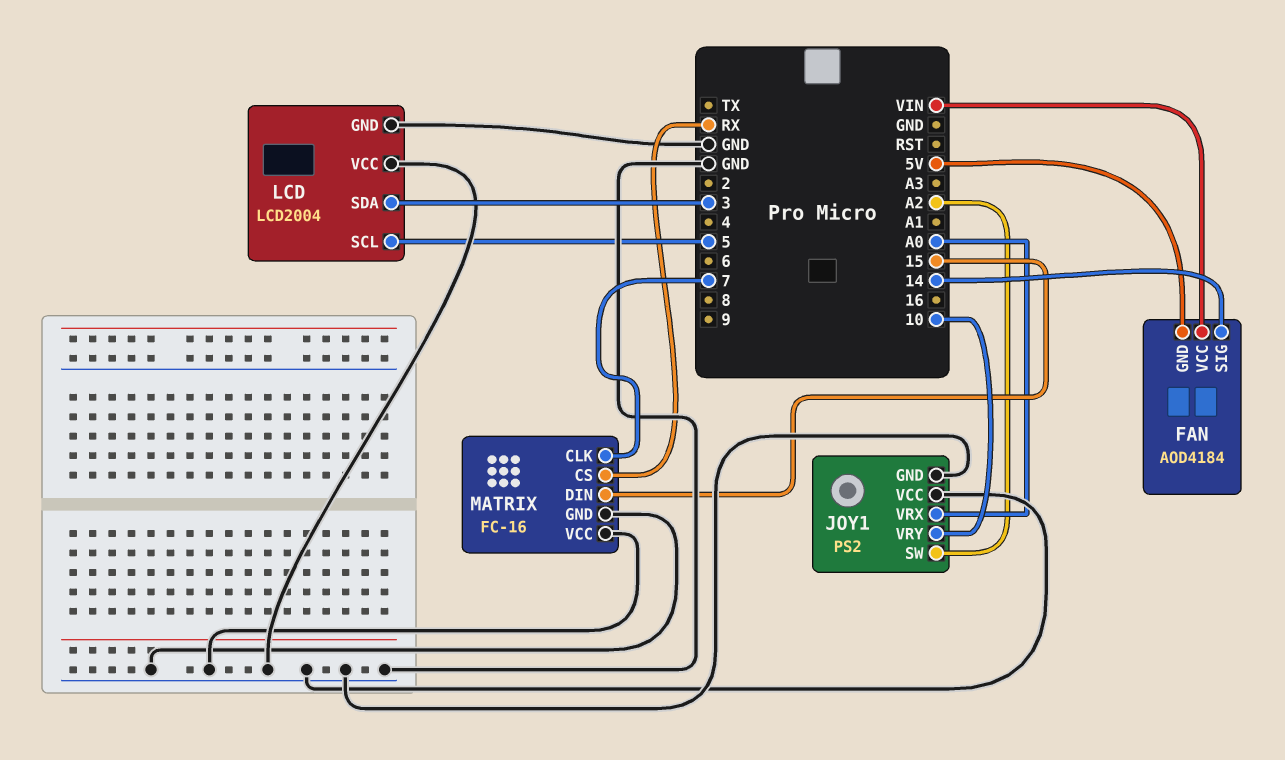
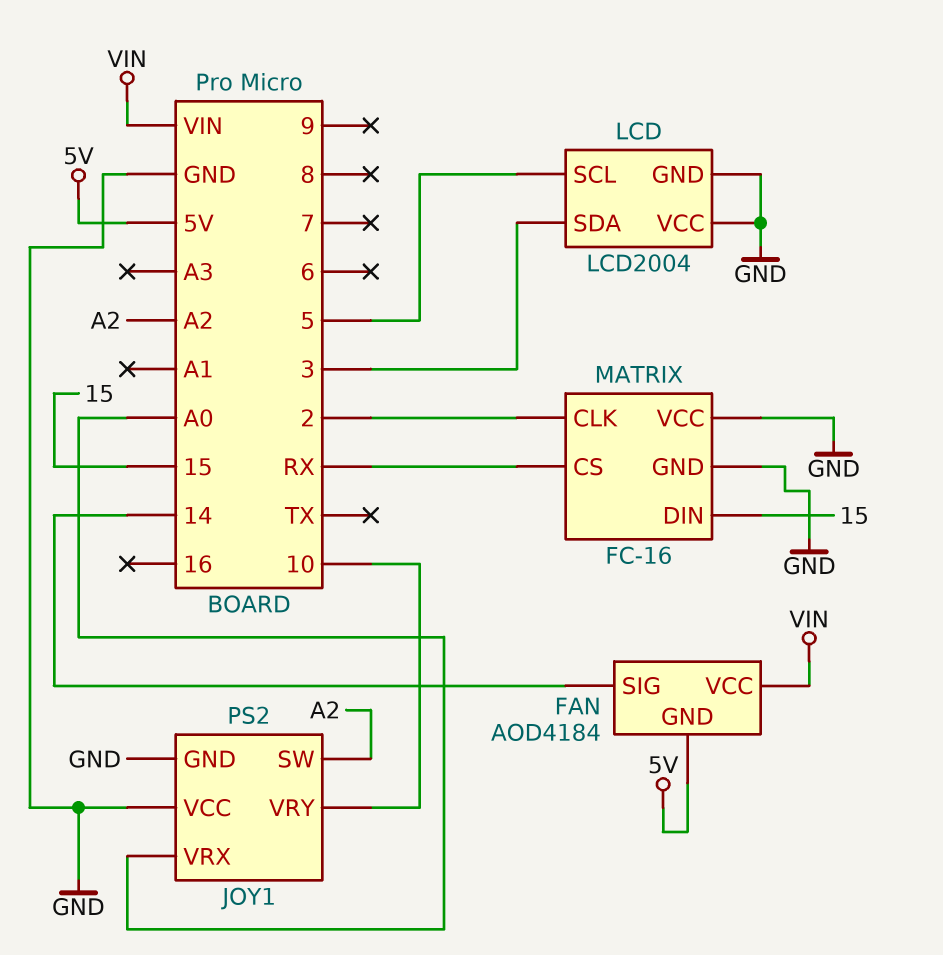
MATRIX pin CLK: 7 -> 2

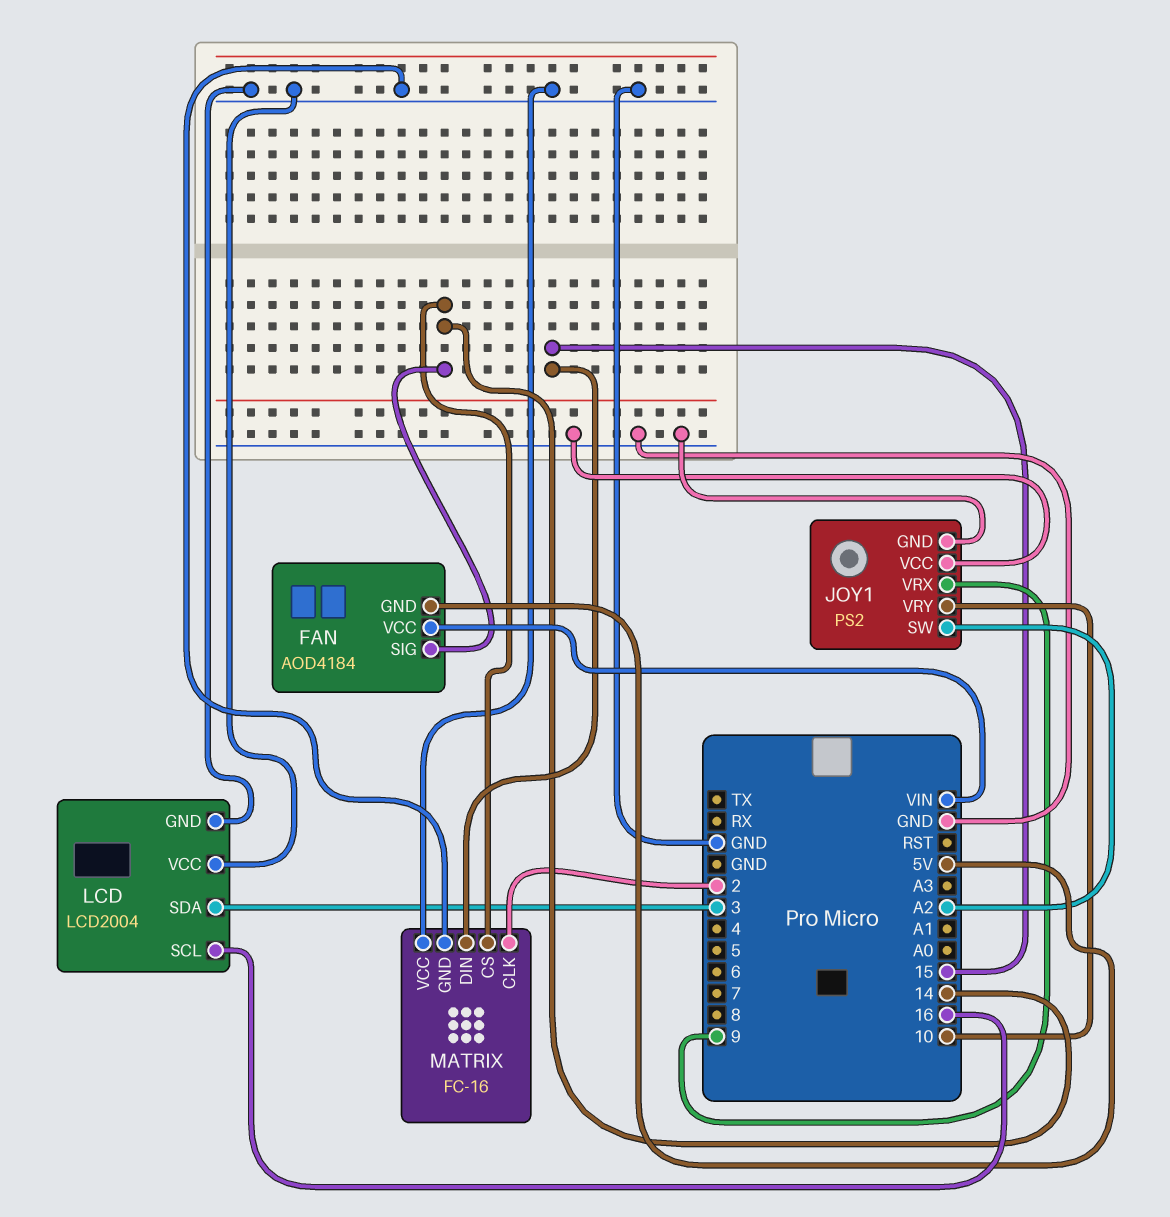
JOY1 pin VRX: A0 -> 9
LCD pin SCL: 5 -> 16
MATRIX pin CS: RX -> 14

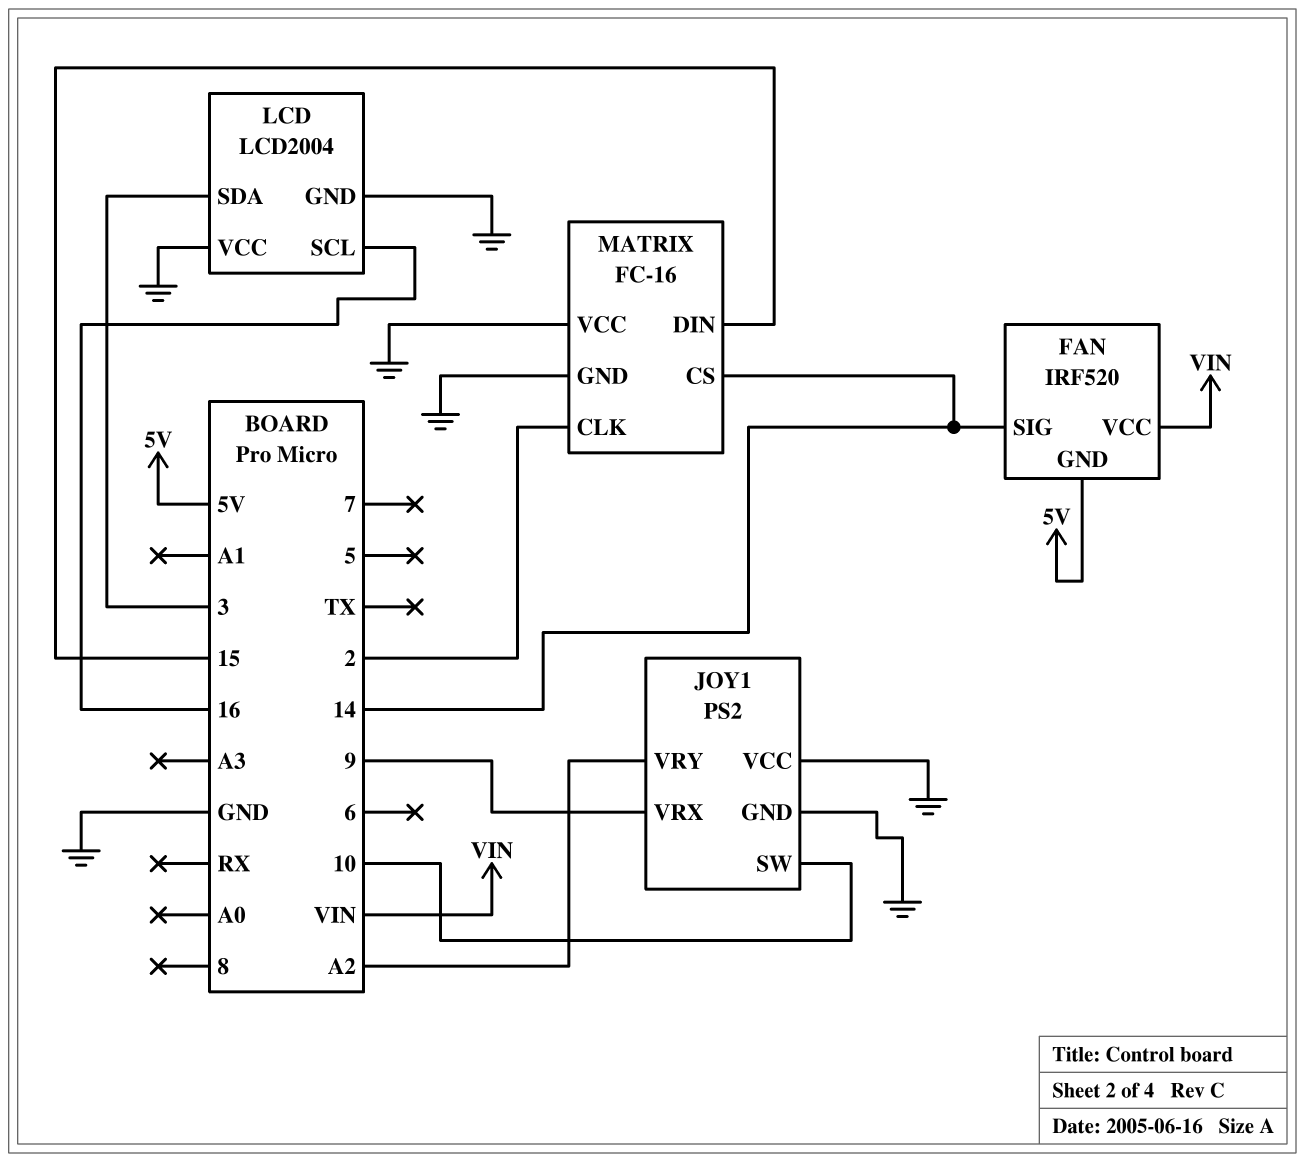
FAN: AOD4184 -> IRF520
JOY1 pin SW: A2 -> 10
JOY1 pin VRY: 10 -> A2

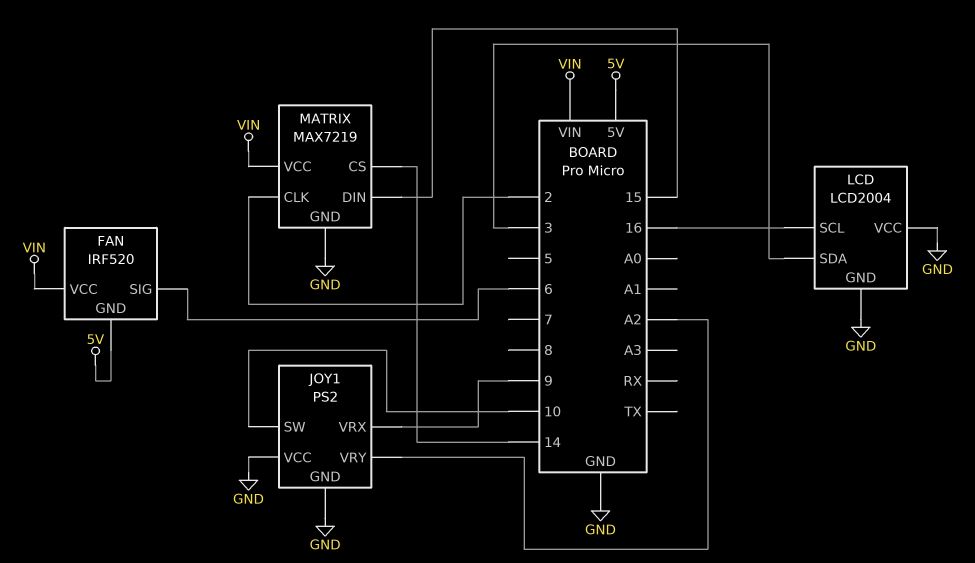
FAN pin SIG: 14 -> 6
MATRIX: FC-16 -> MAX7219
MATRIX pin VCC: GND -> VIN

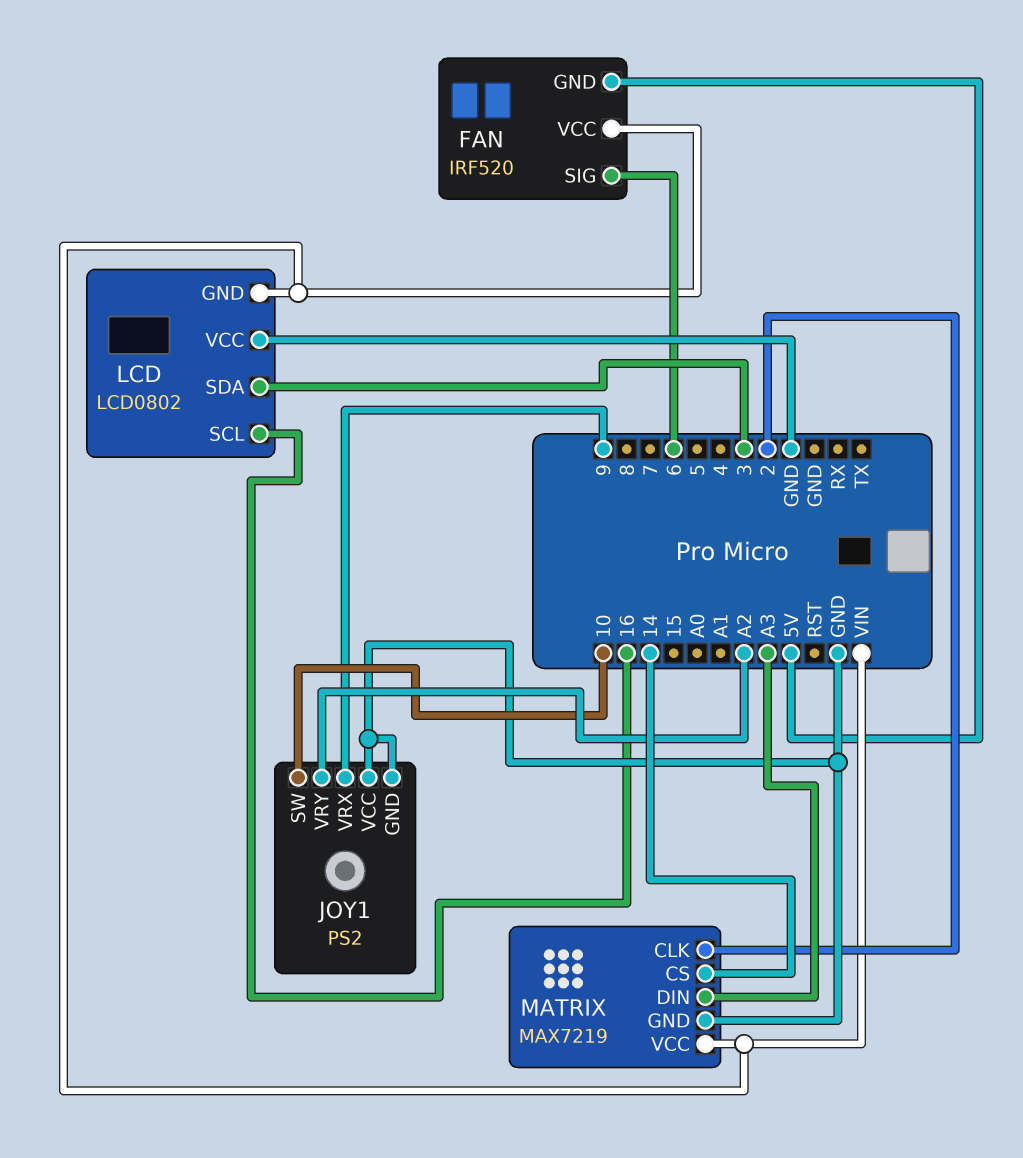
LCD: LCD2004 -> LCD0802
LCD pin GND: GND -> VIN
MATRIX pin DIN: 15 -> A3

